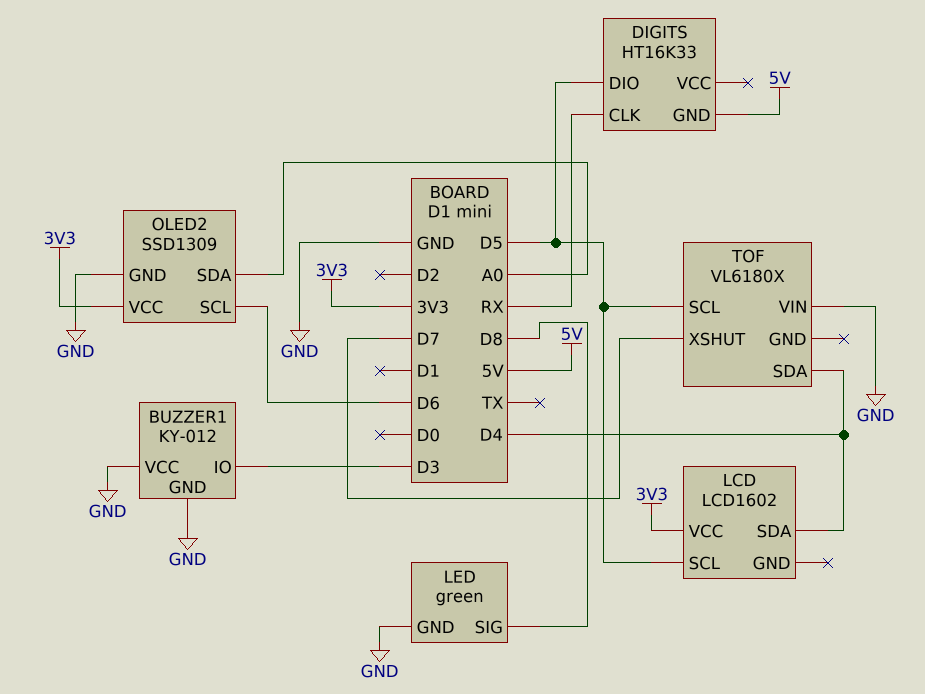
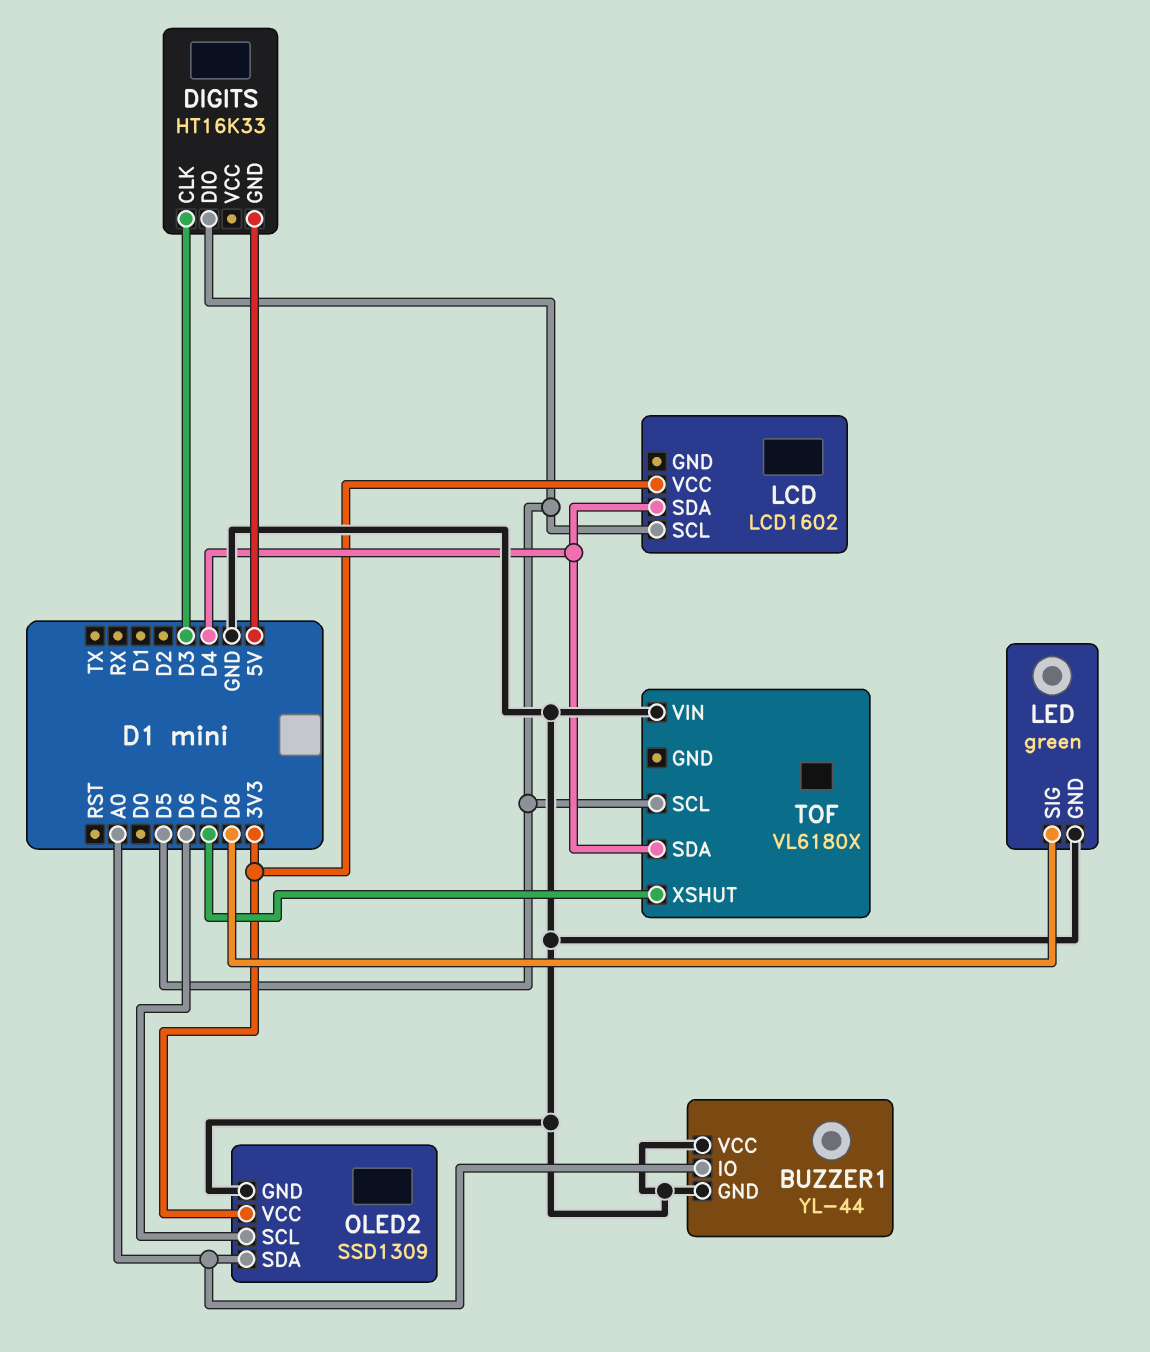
BUZZER1: KY-012 -> YL-44
BUZZER1 pin IO: D3 -> A0
DIGITS pin CLK: RX -> D3

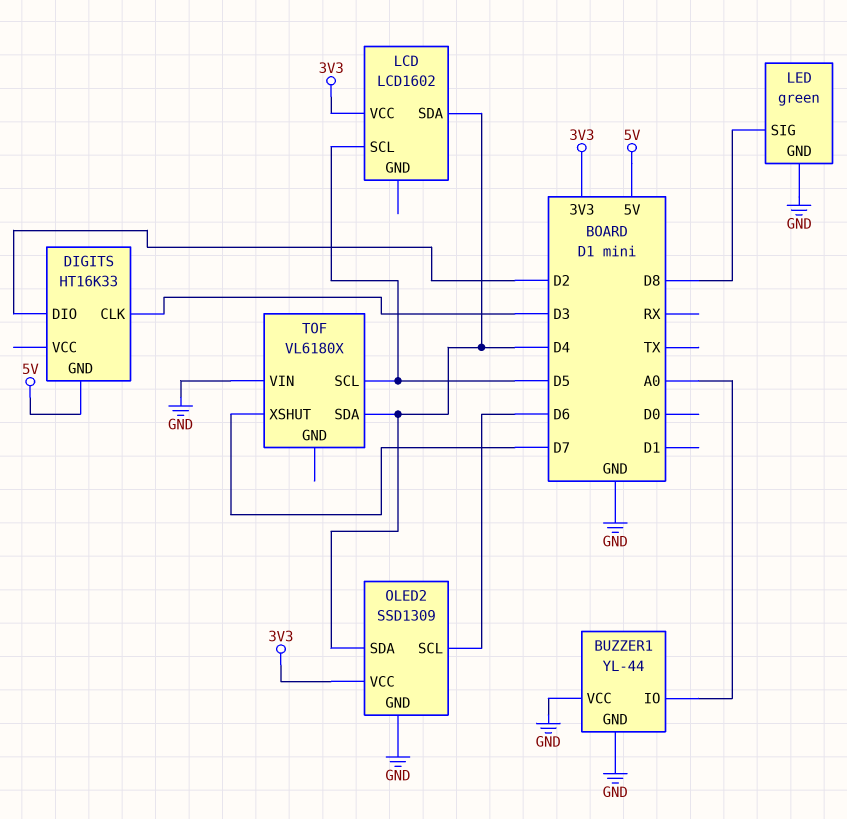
DIGITS pin DIO: D5 -> D2
OLED2 pin SDA: A0 -> D4

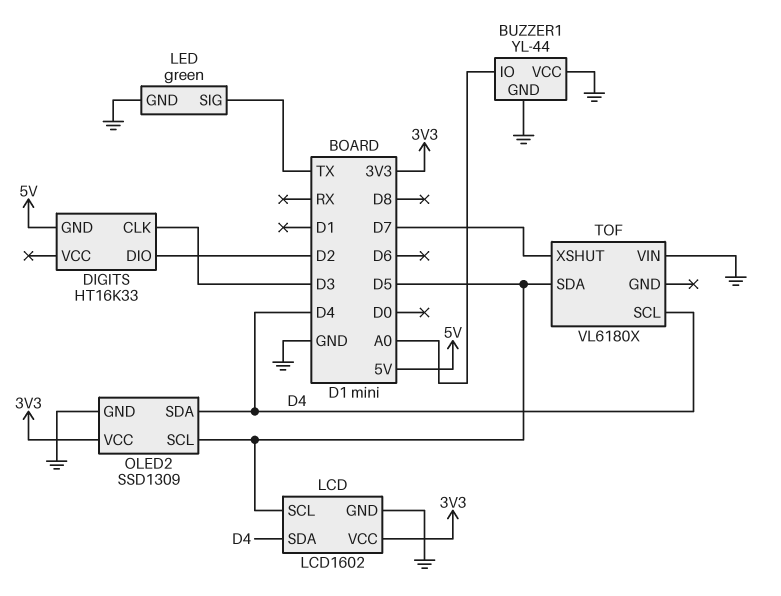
LCD pin GND: none -> GND
LED pin SIG: D8 -> TX
OLED2 pin SCL: D6 -> D5
TOF pin SCL: D5 -> D4
TOF pin SDA: D4 -> D5

